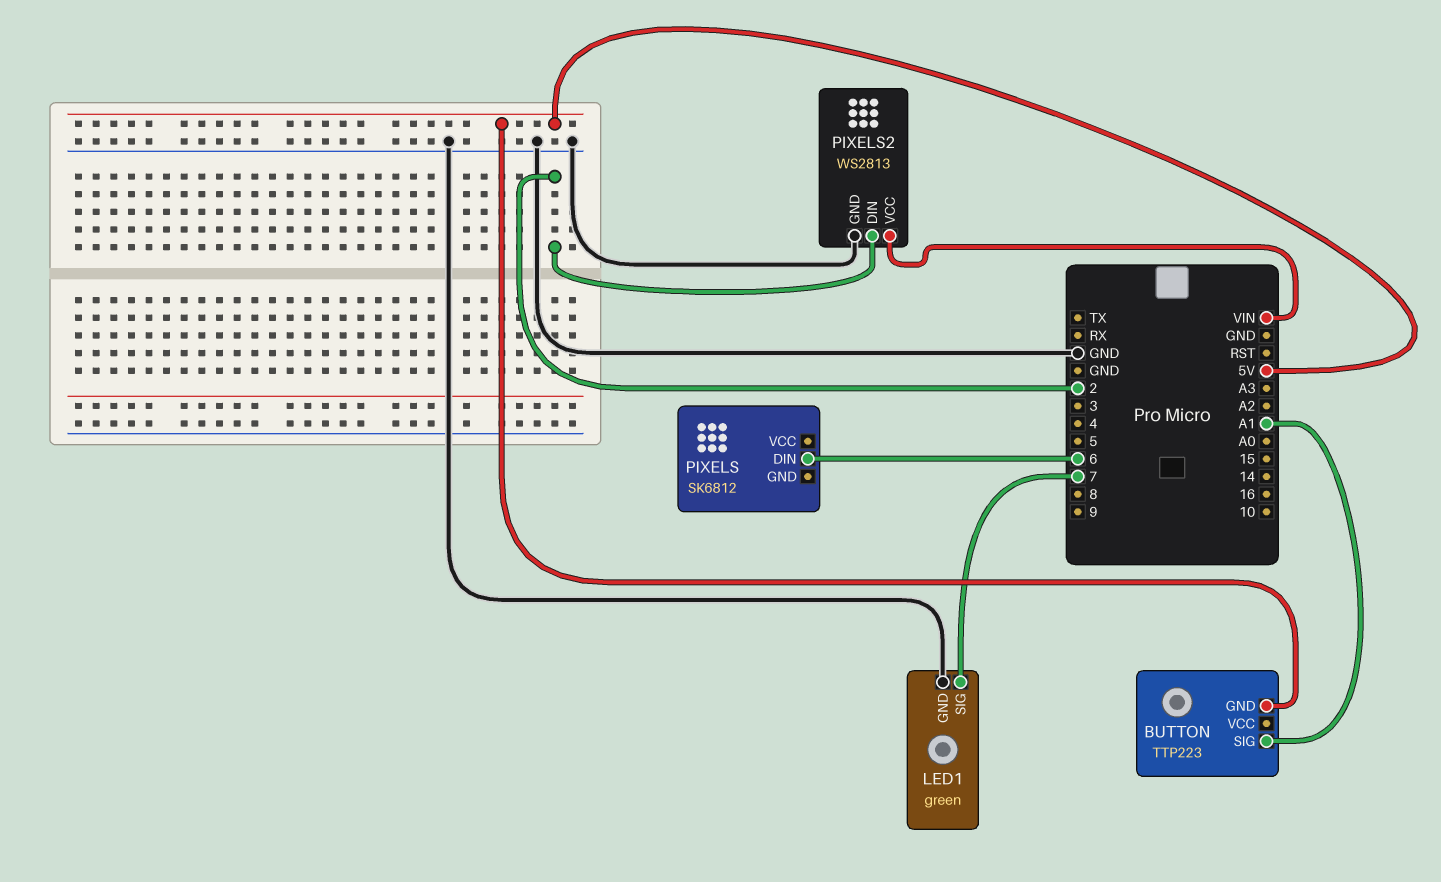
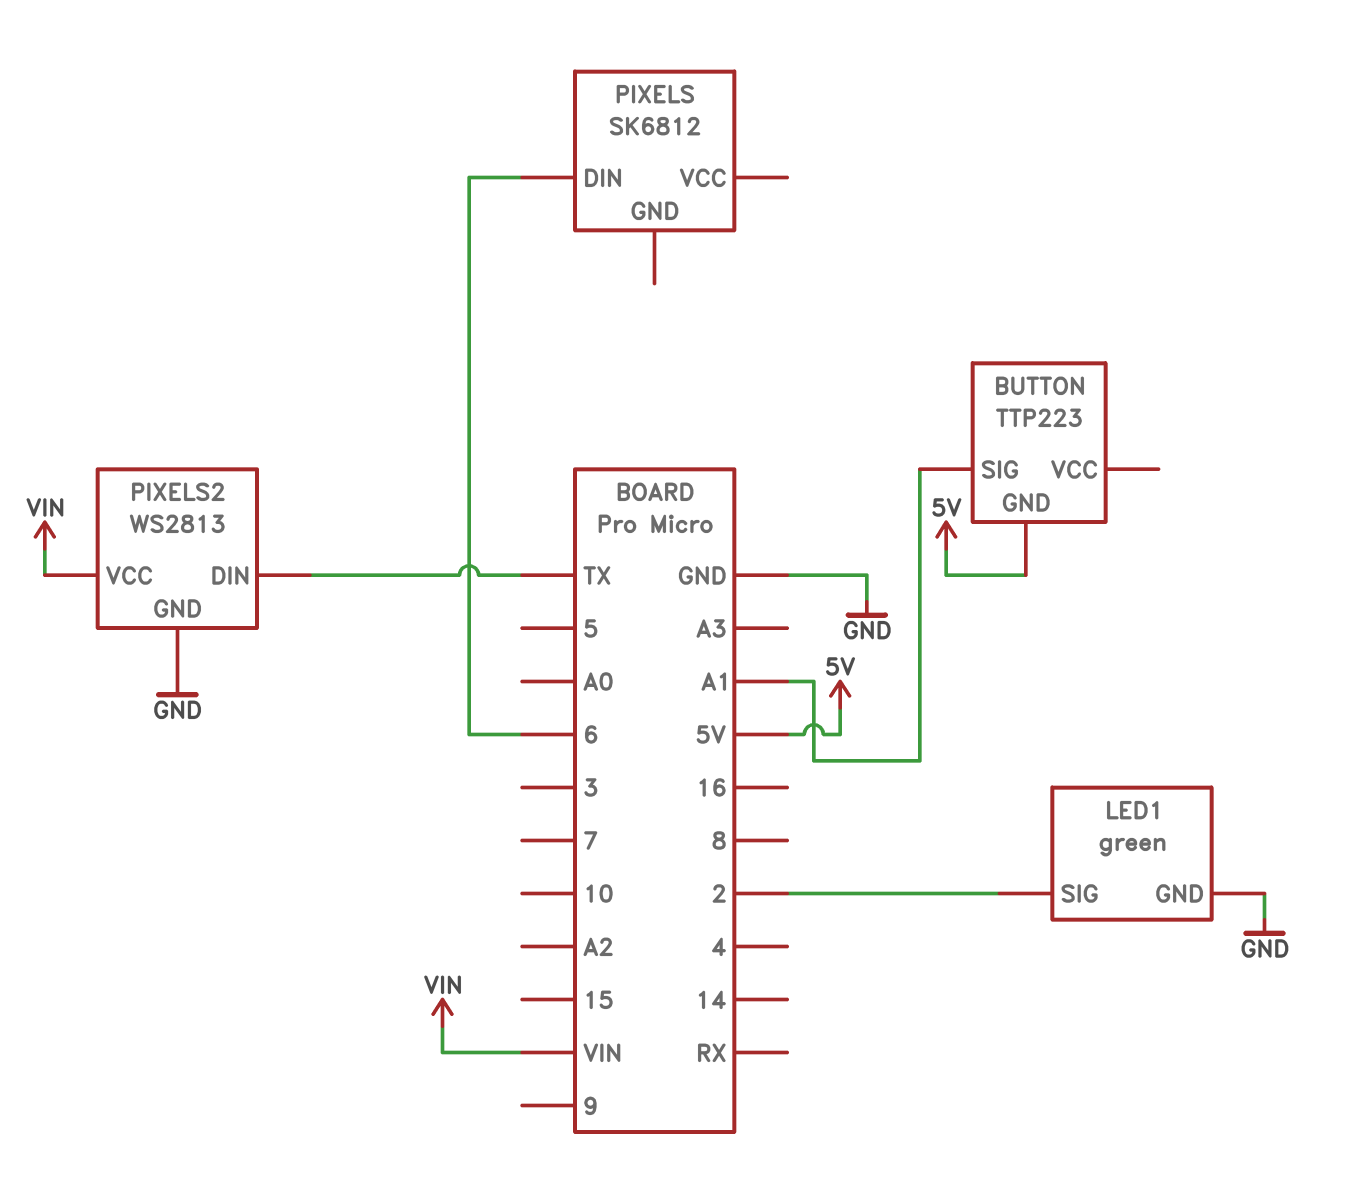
LED1 pin SIG: 7 -> 2
PIXELS2 pin DIN: 2 -> TX

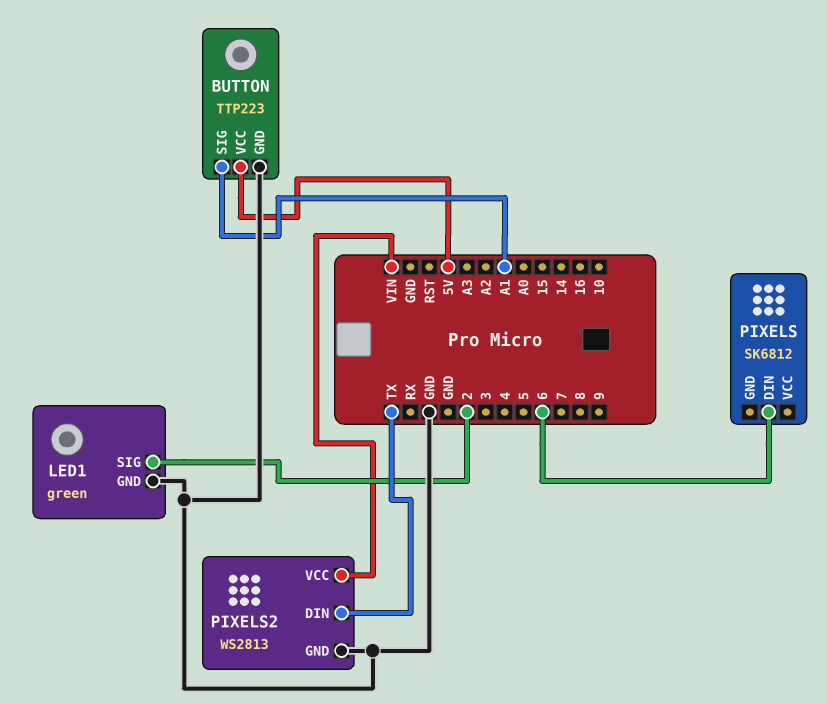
BUTTON pin GND: 5V -> GND
BUTTON pin VCC: none -> 5V

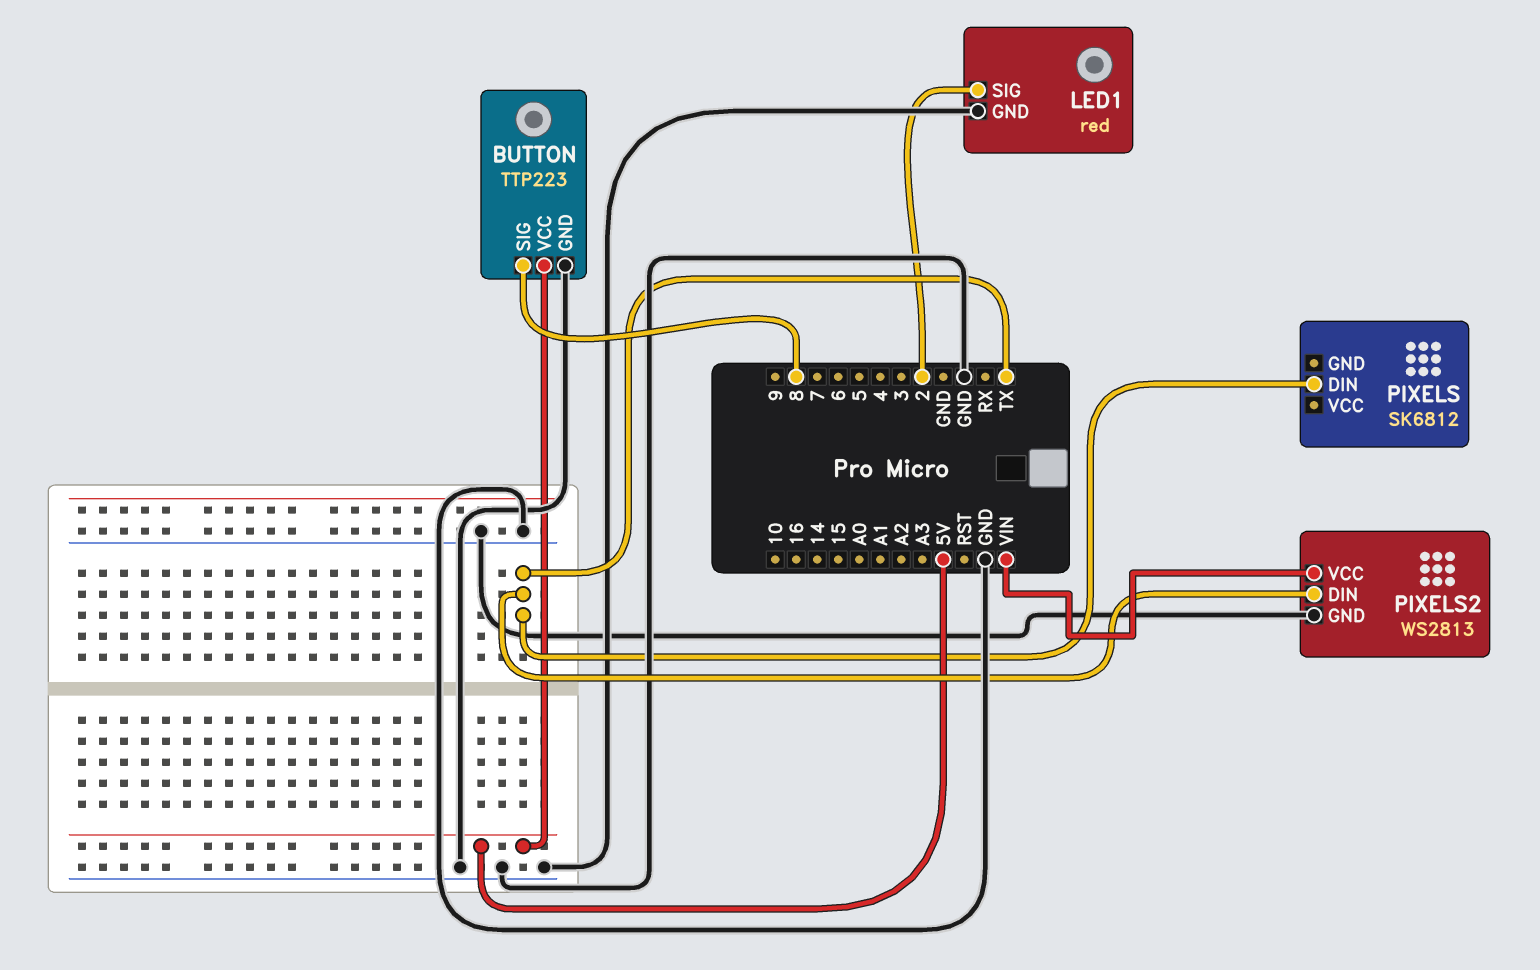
BUTTON pin SIG: A1 -> 8
LED1: green -> red
PIXELS pin DIN: 6 -> TX

